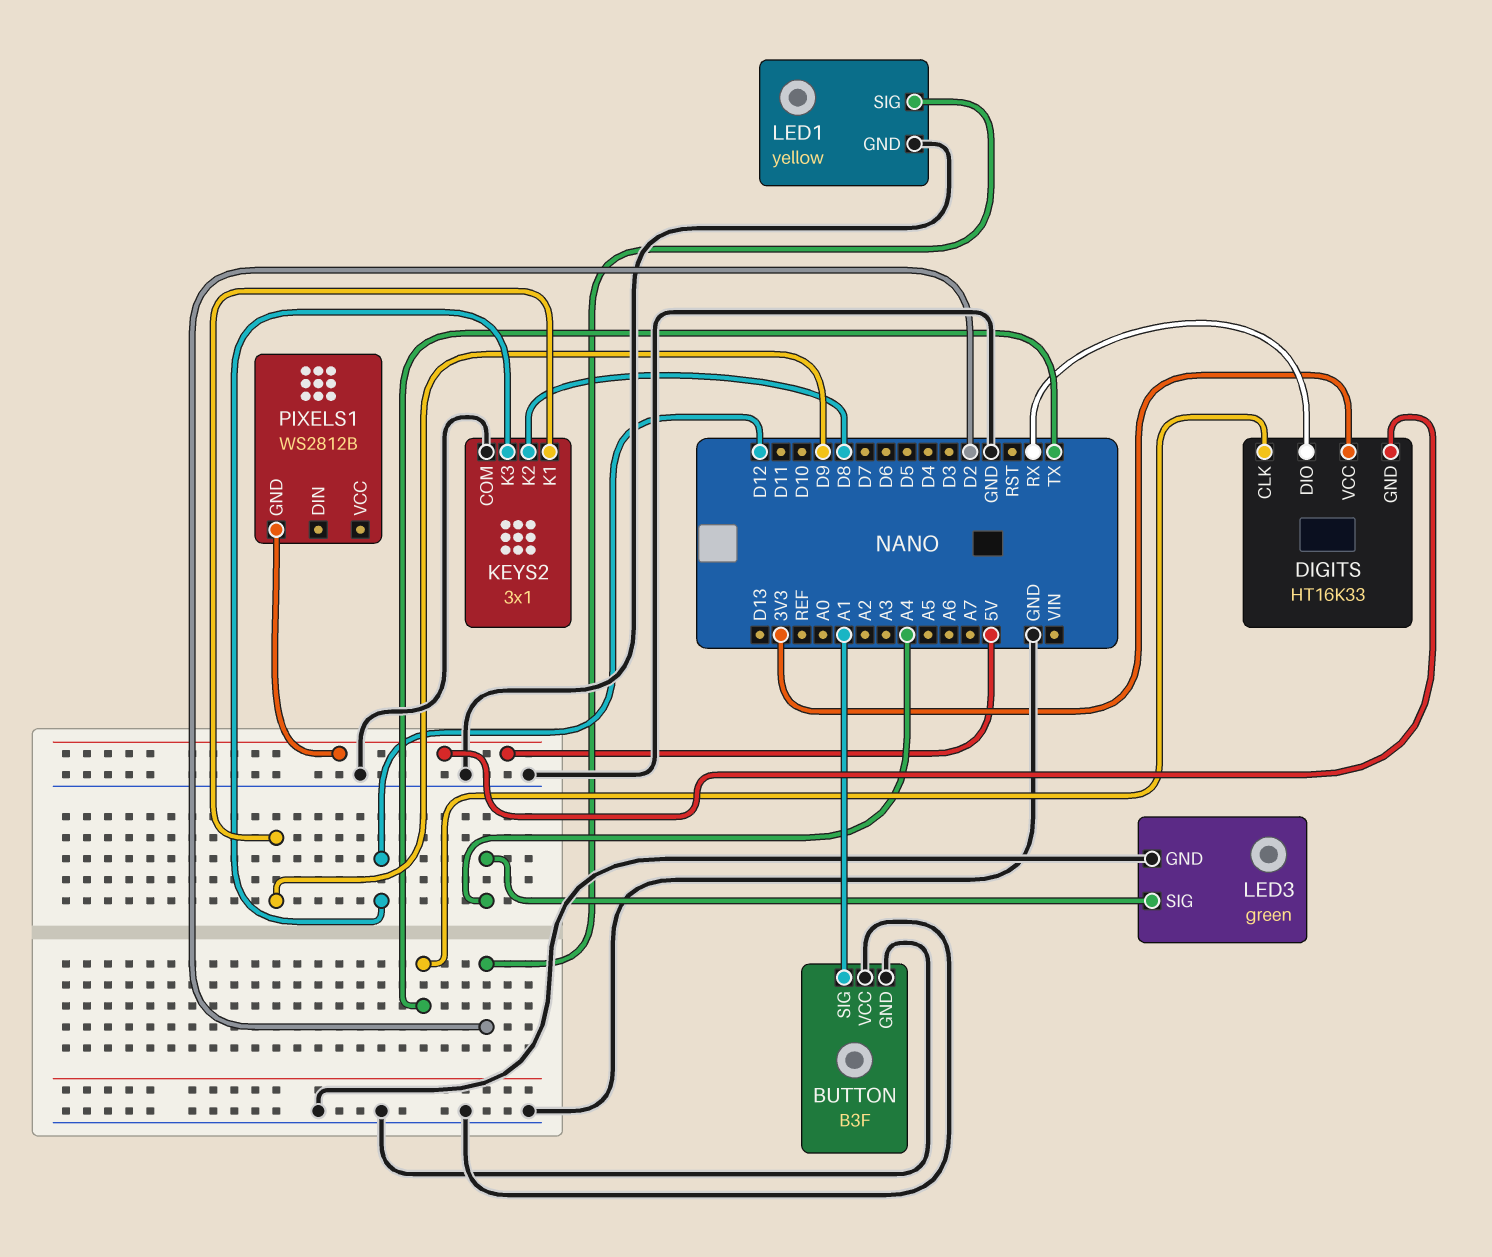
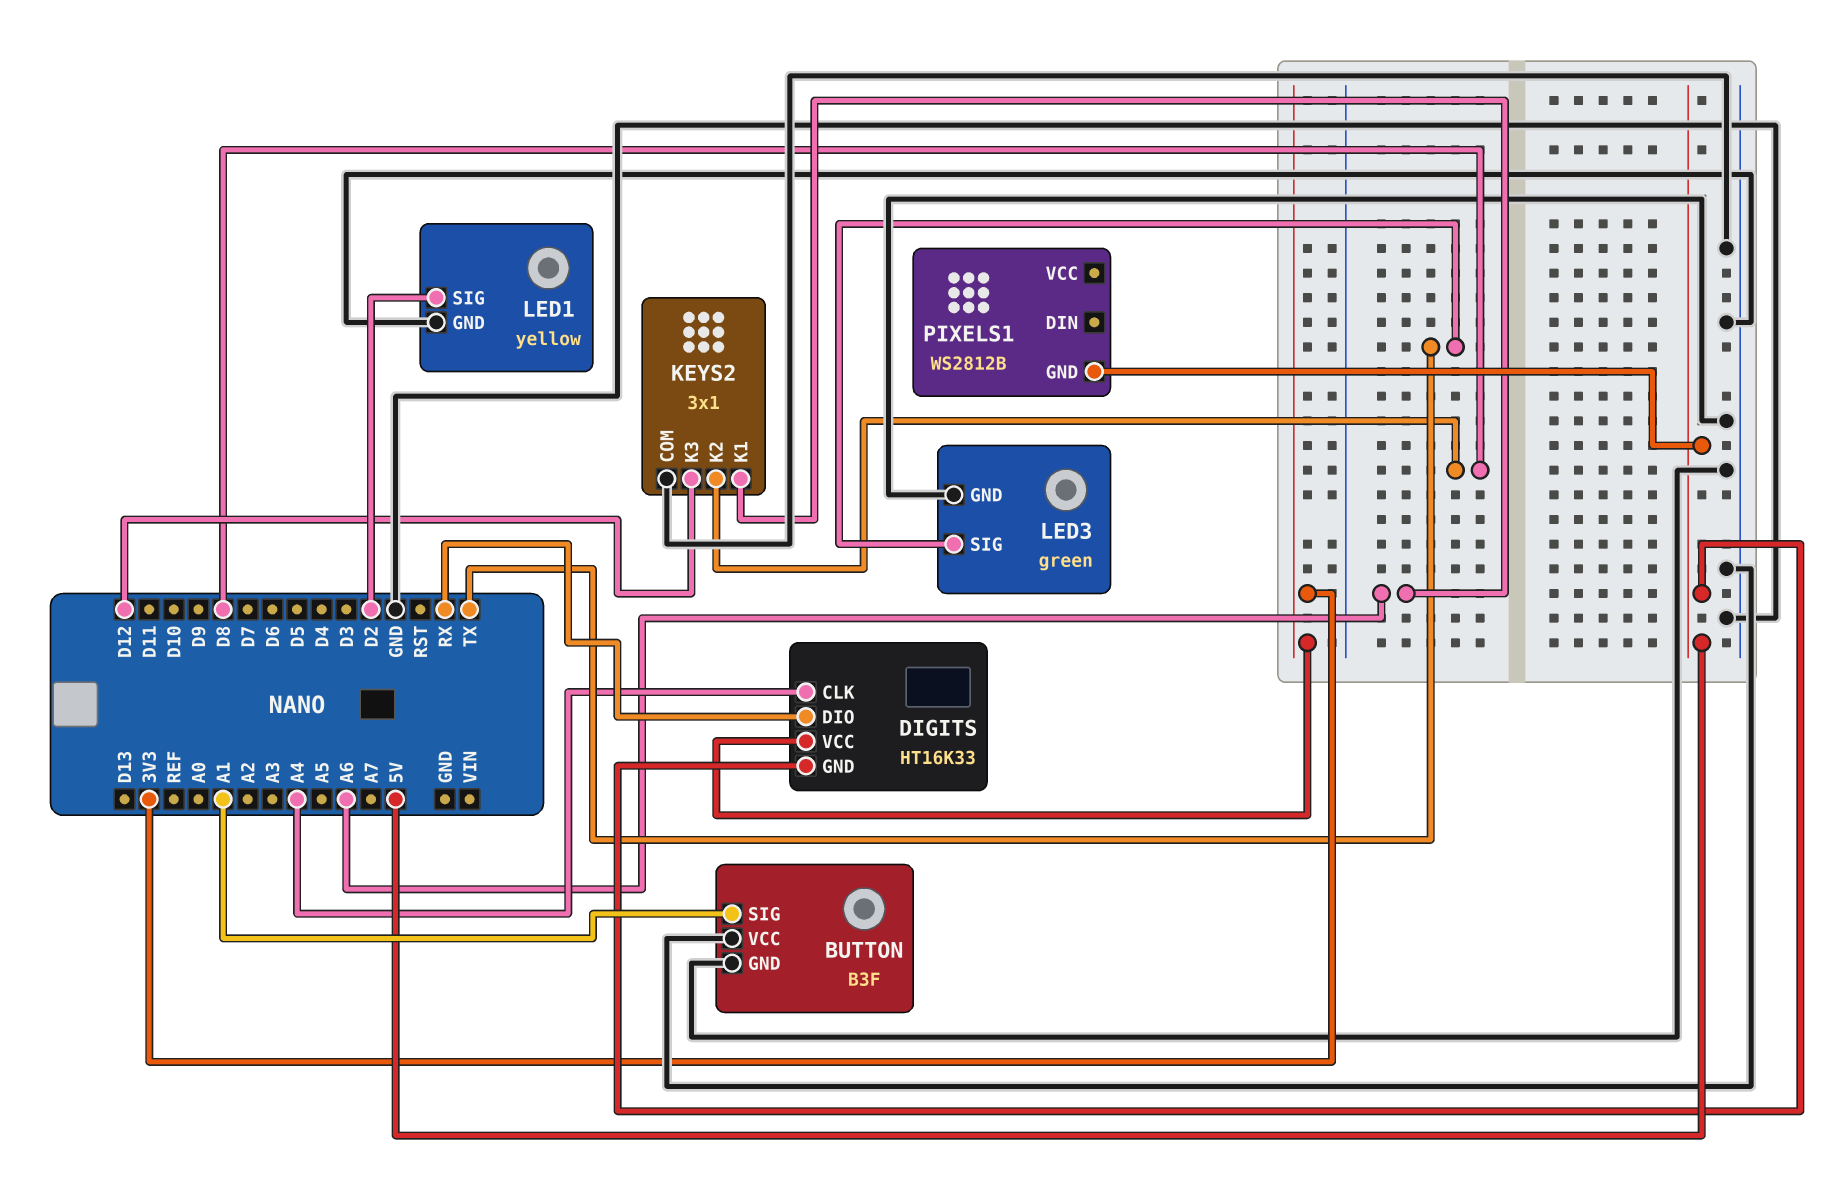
DIGITS pin CLK: TX -> A4
KEYS2 pin K1: D9 -> A6
LED3 pin SIG: A4 -> TX

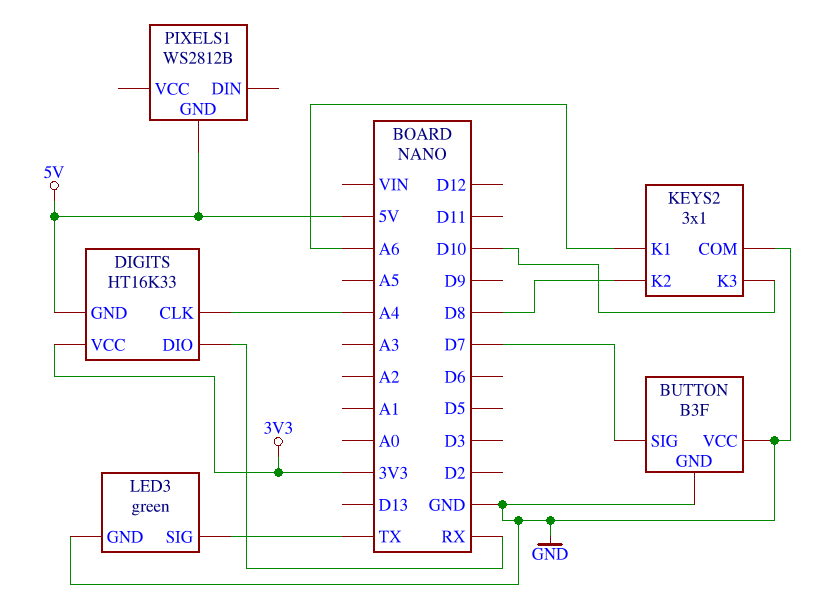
BUTTON pin SIG: A1 -> D7
KEYS2 pin K3: D12 -> D10
LED1: yellow -> none
LED1 pin GND: GND -> none
LED1 pin SIG: D2 -> none

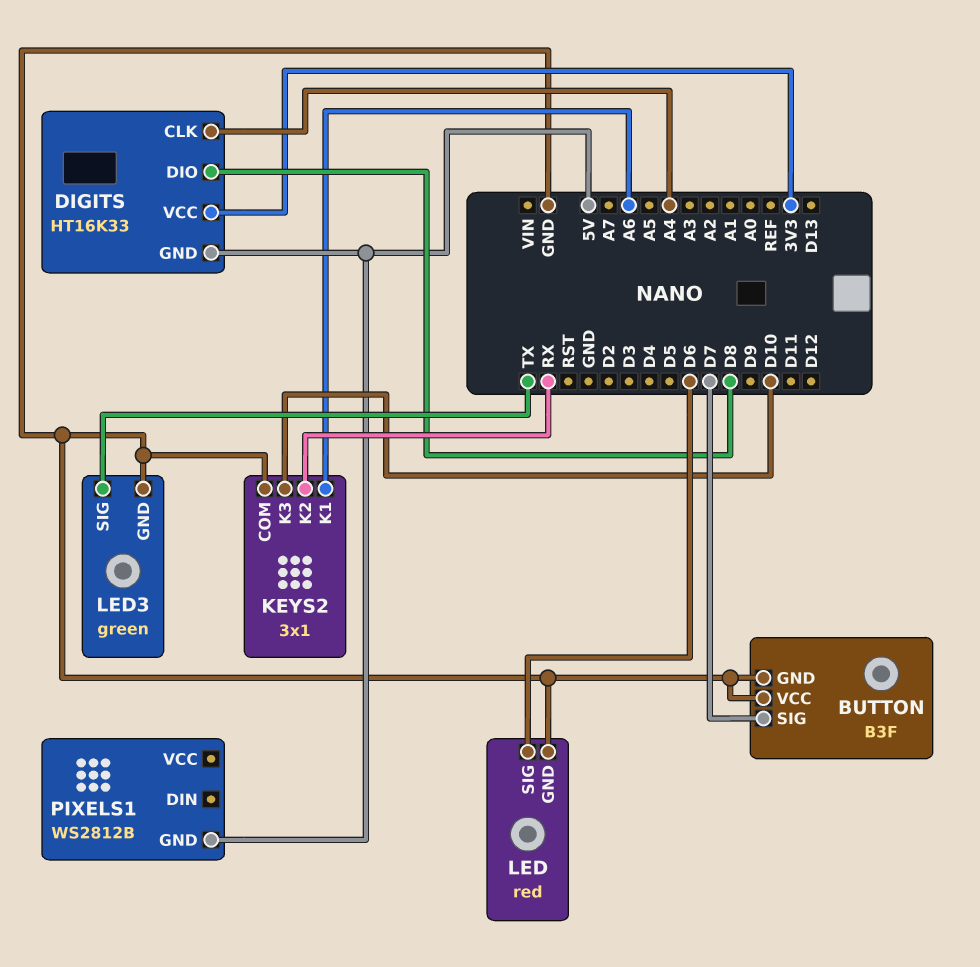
DIGITS pin DIO: RX -> D8
KEYS2 pin K2: D8 -> RX
LED: none -> red
LED pin GND: none -> GND
LED pin SIG: none -> D6

